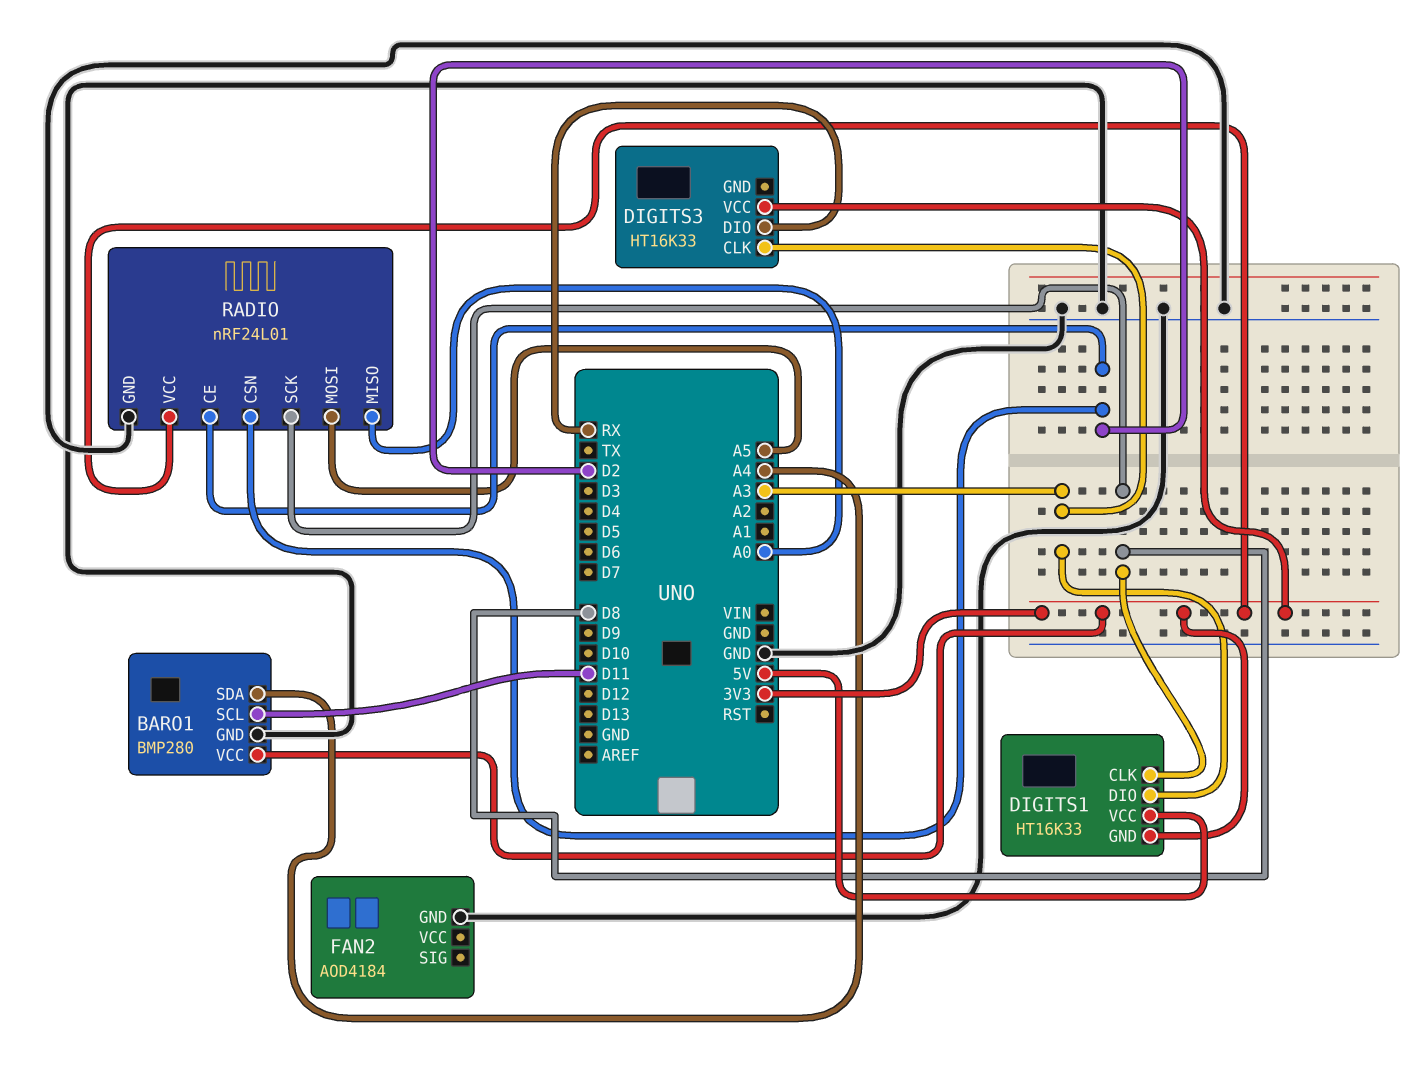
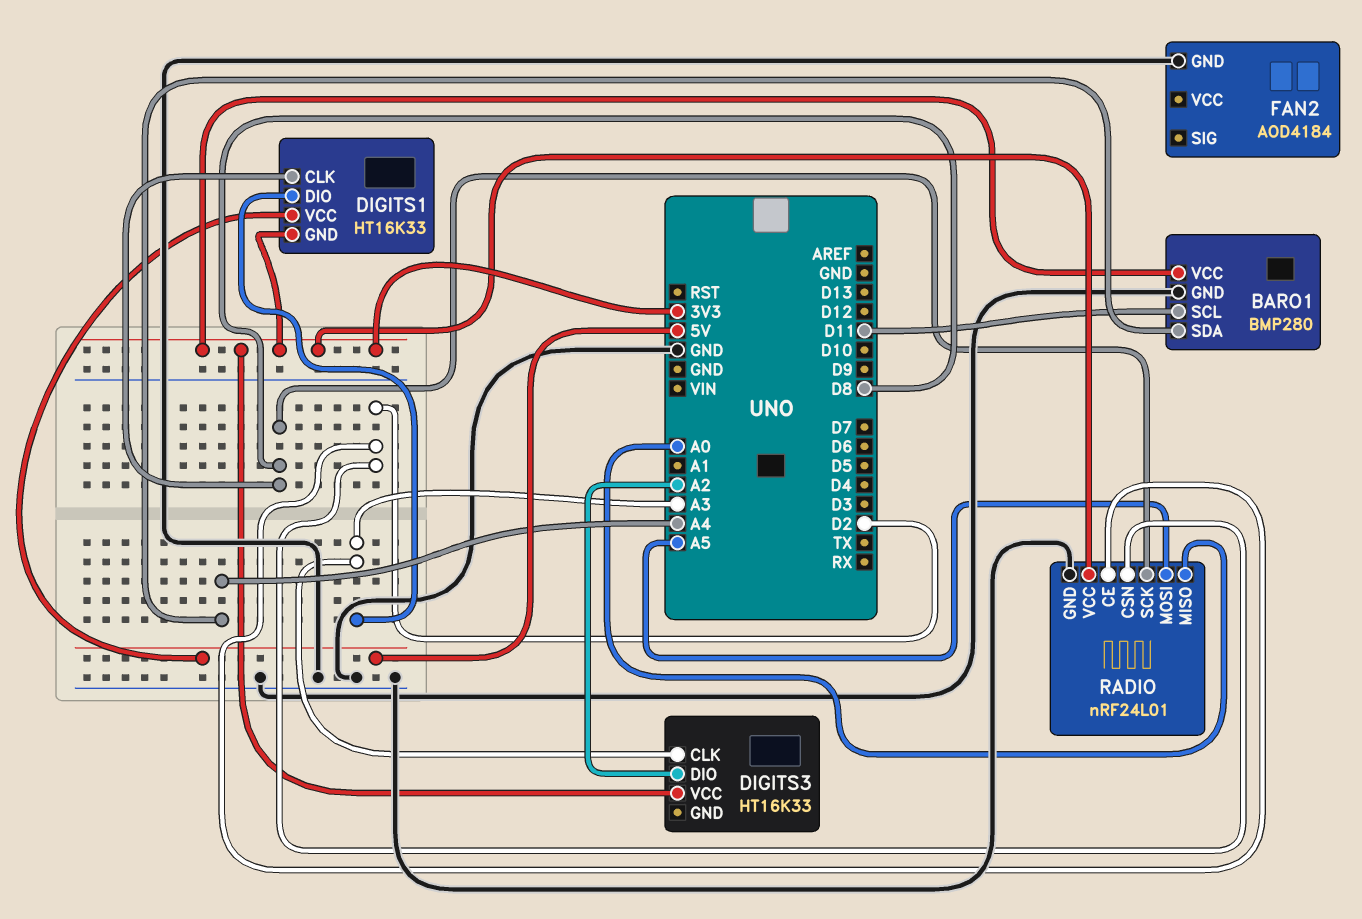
DIGITS3 pin DIO: RX -> A2

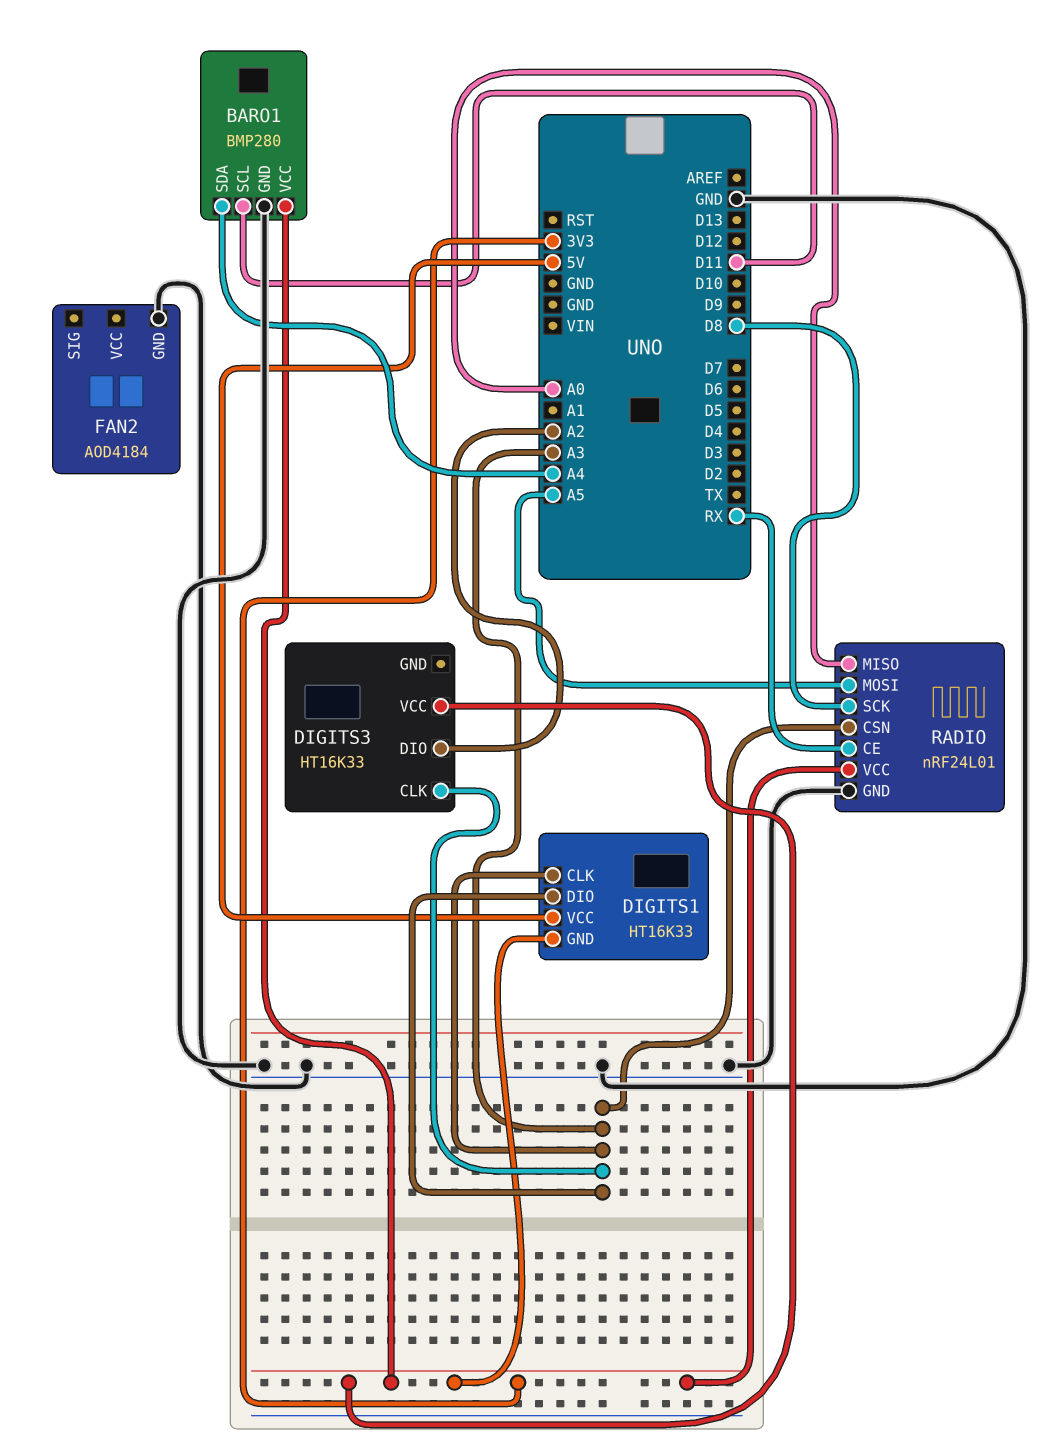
DIGITS1 pin CLK: D8 -> A3
RADIO pin CE: D2 -> RX
RADIO pin CSN: D2 -> A3

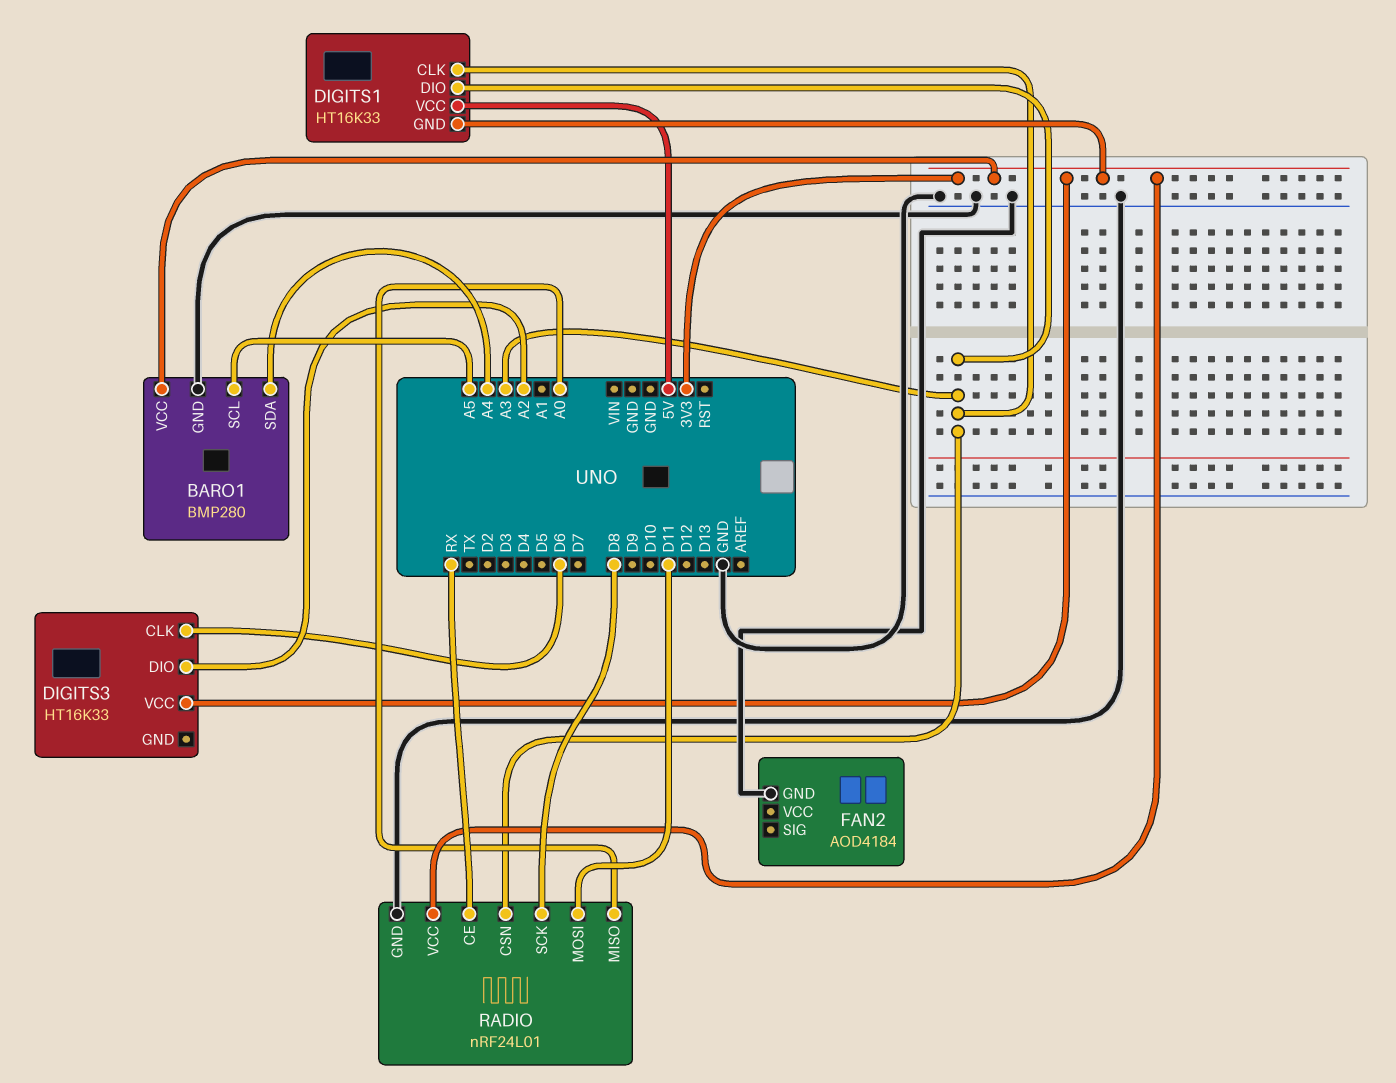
BARO1 pin SCL: D11 -> A5
DIGITS3 pin CLK: A3 -> D6
RADIO pin MOSI: A5 -> D11

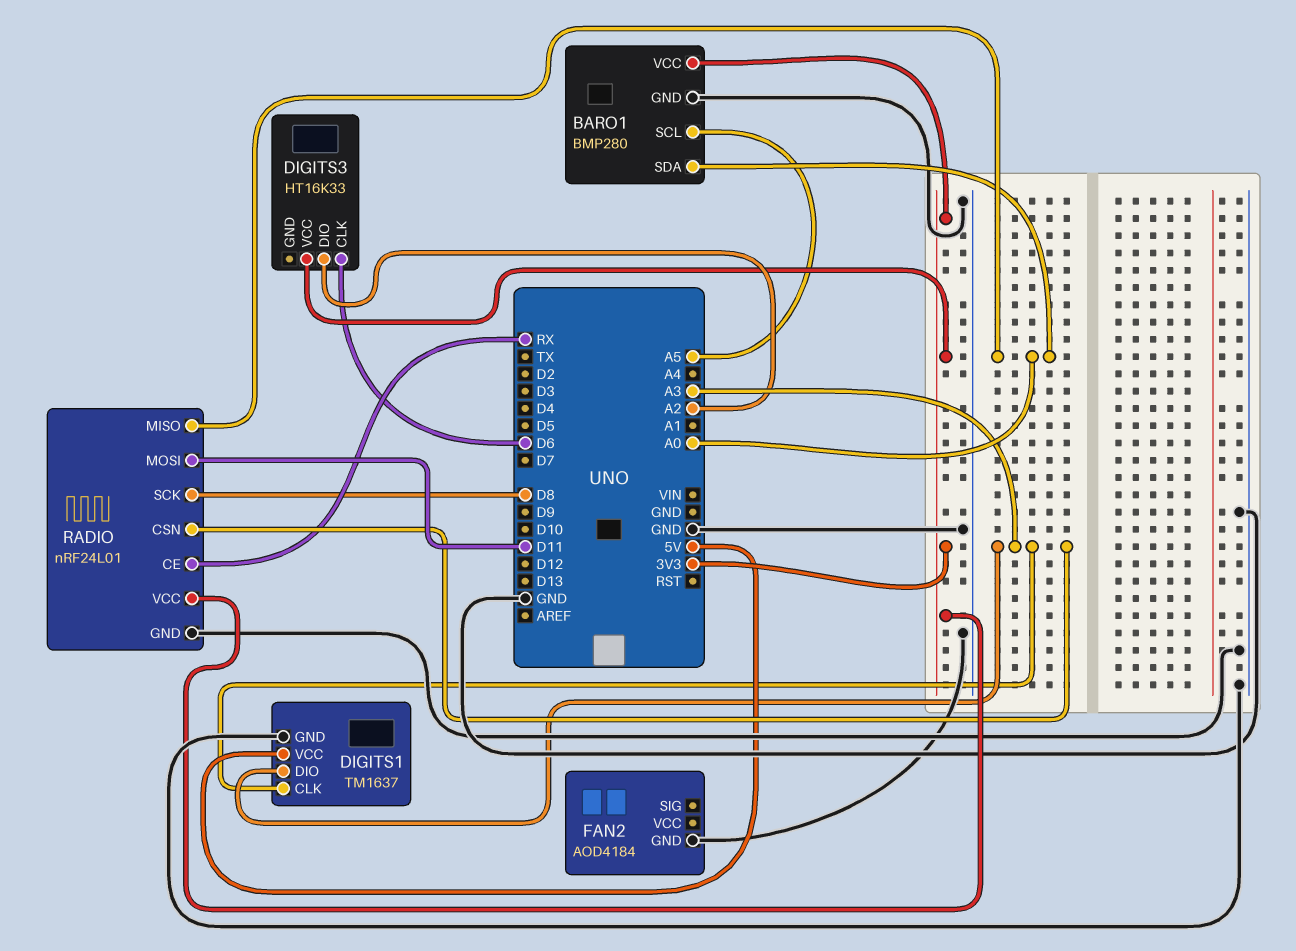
BARO1 pin SDA: A4 -> A0
DIGITS1: HT16K33 -> TM1637
DIGITS1 pin GND: 3V3 -> GND

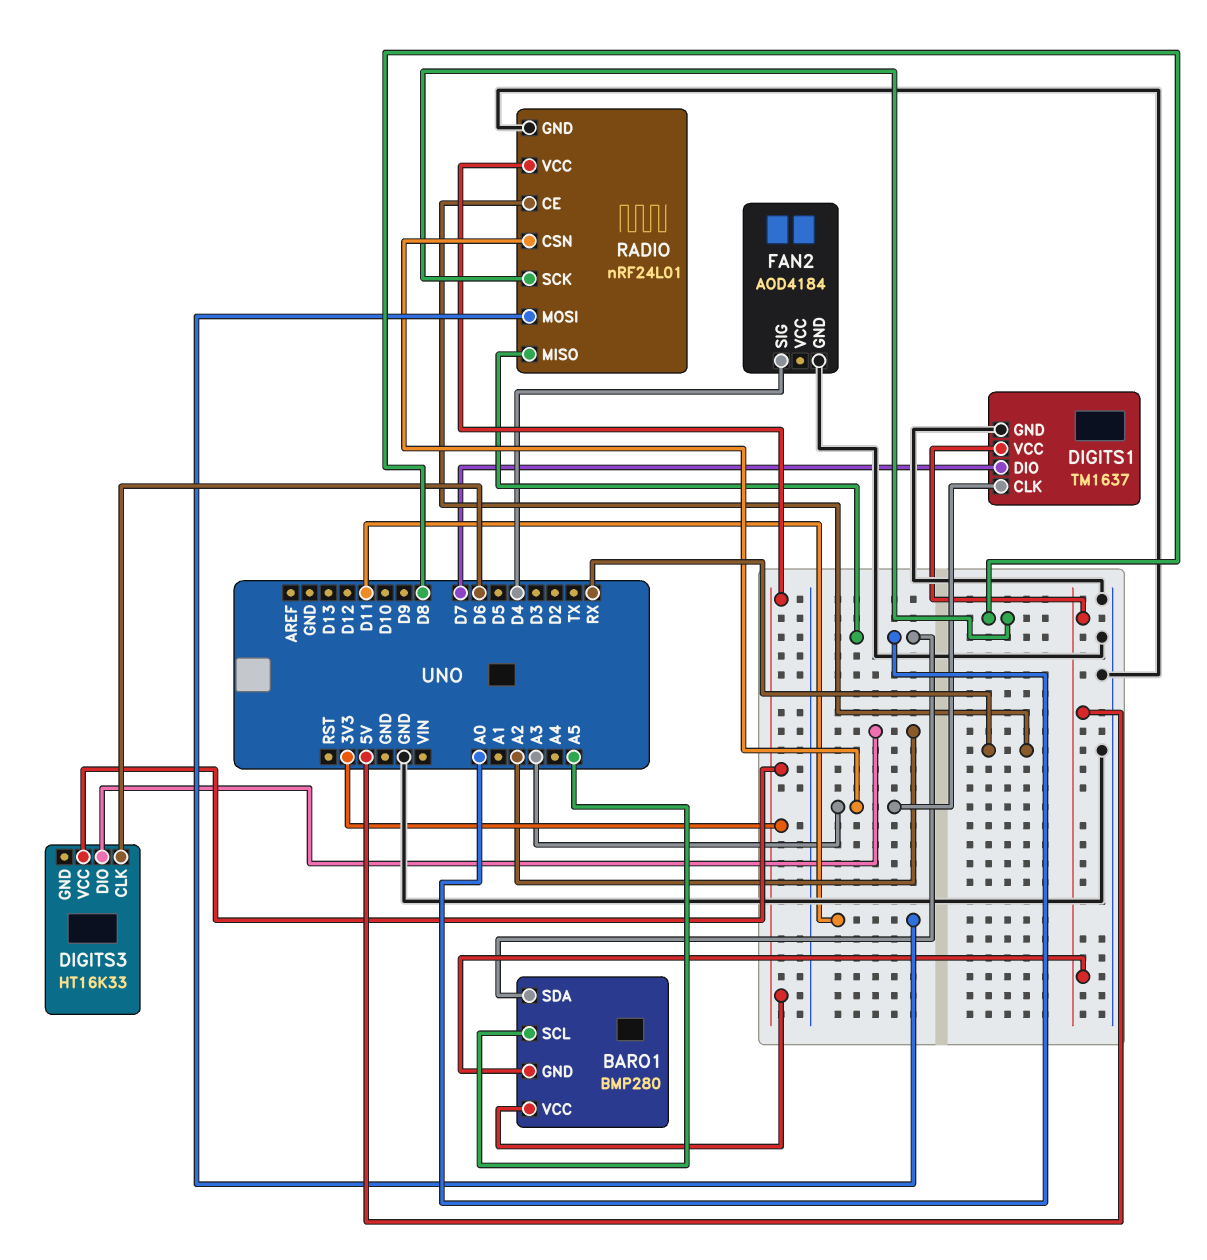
BARO1 pin GND: GND -> 5V
DIGITS1 pin DIO: A3 -> D7
FAN2 pin SIG: none -> D4

